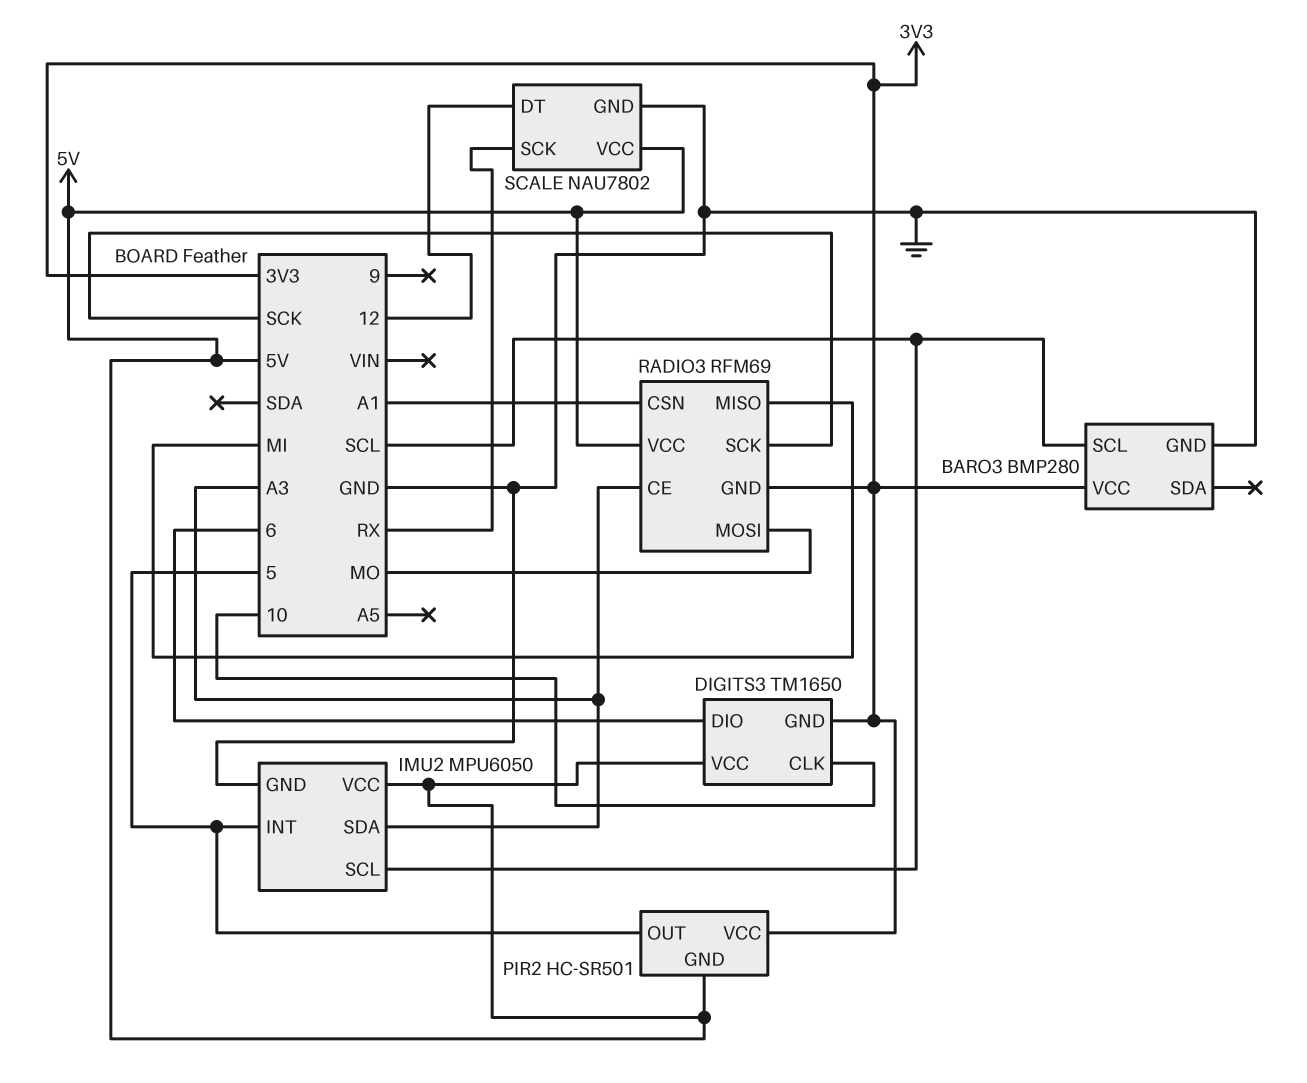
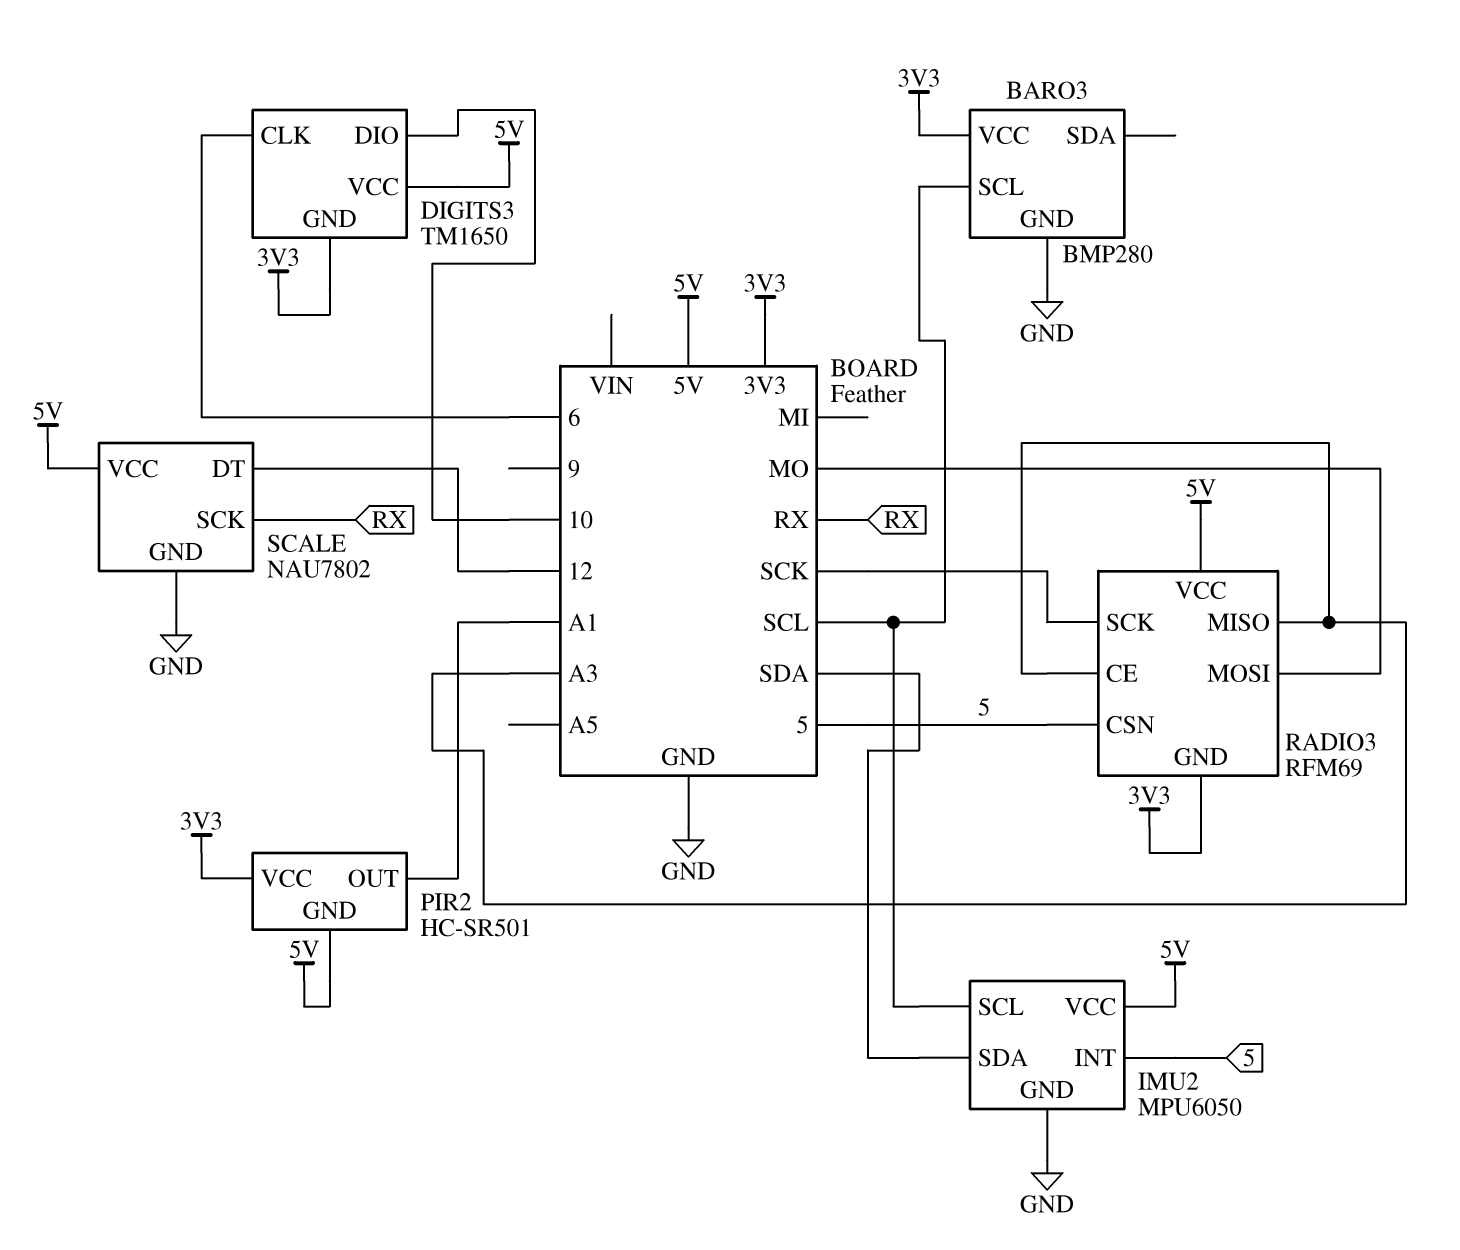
DIGITS3 pin CLK: 10 -> 6
DIGITS3 pin DIO: 6 -> 10
IMU2 pin SDA: A3 -> SDA
PIR2 pin OUT: 5 -> A1
RADIO3 pin CSN: A1 -> 5
RADIO3 pin MISO: MI -> A3

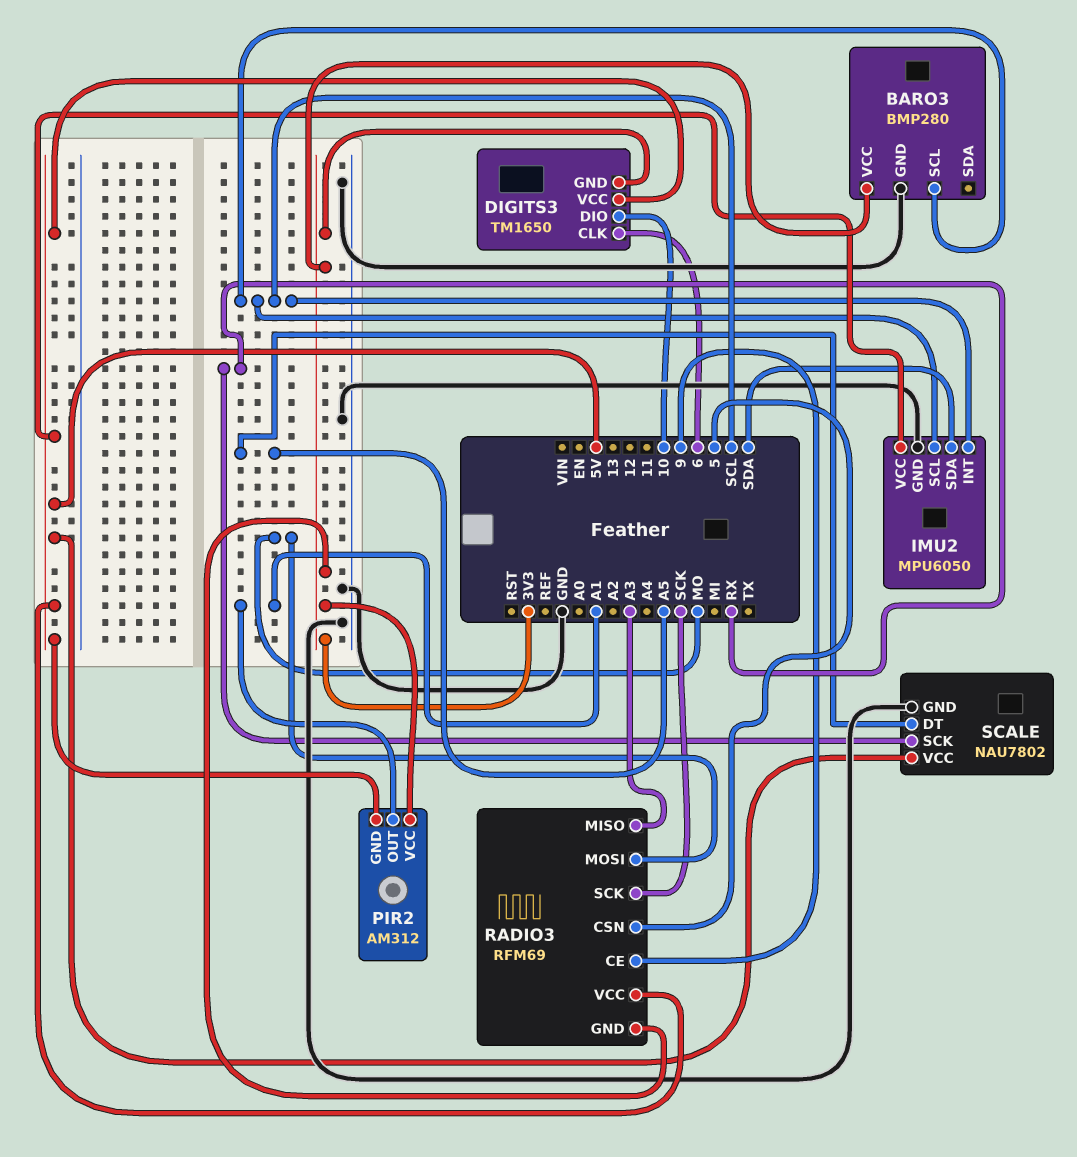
IMU2 pin INT: 5 -> SCL
PIR2: HC-SR501 -> AM312
RADIO3 pin CE: A3 -> 9
SCALE pin DT: 12 -> A5

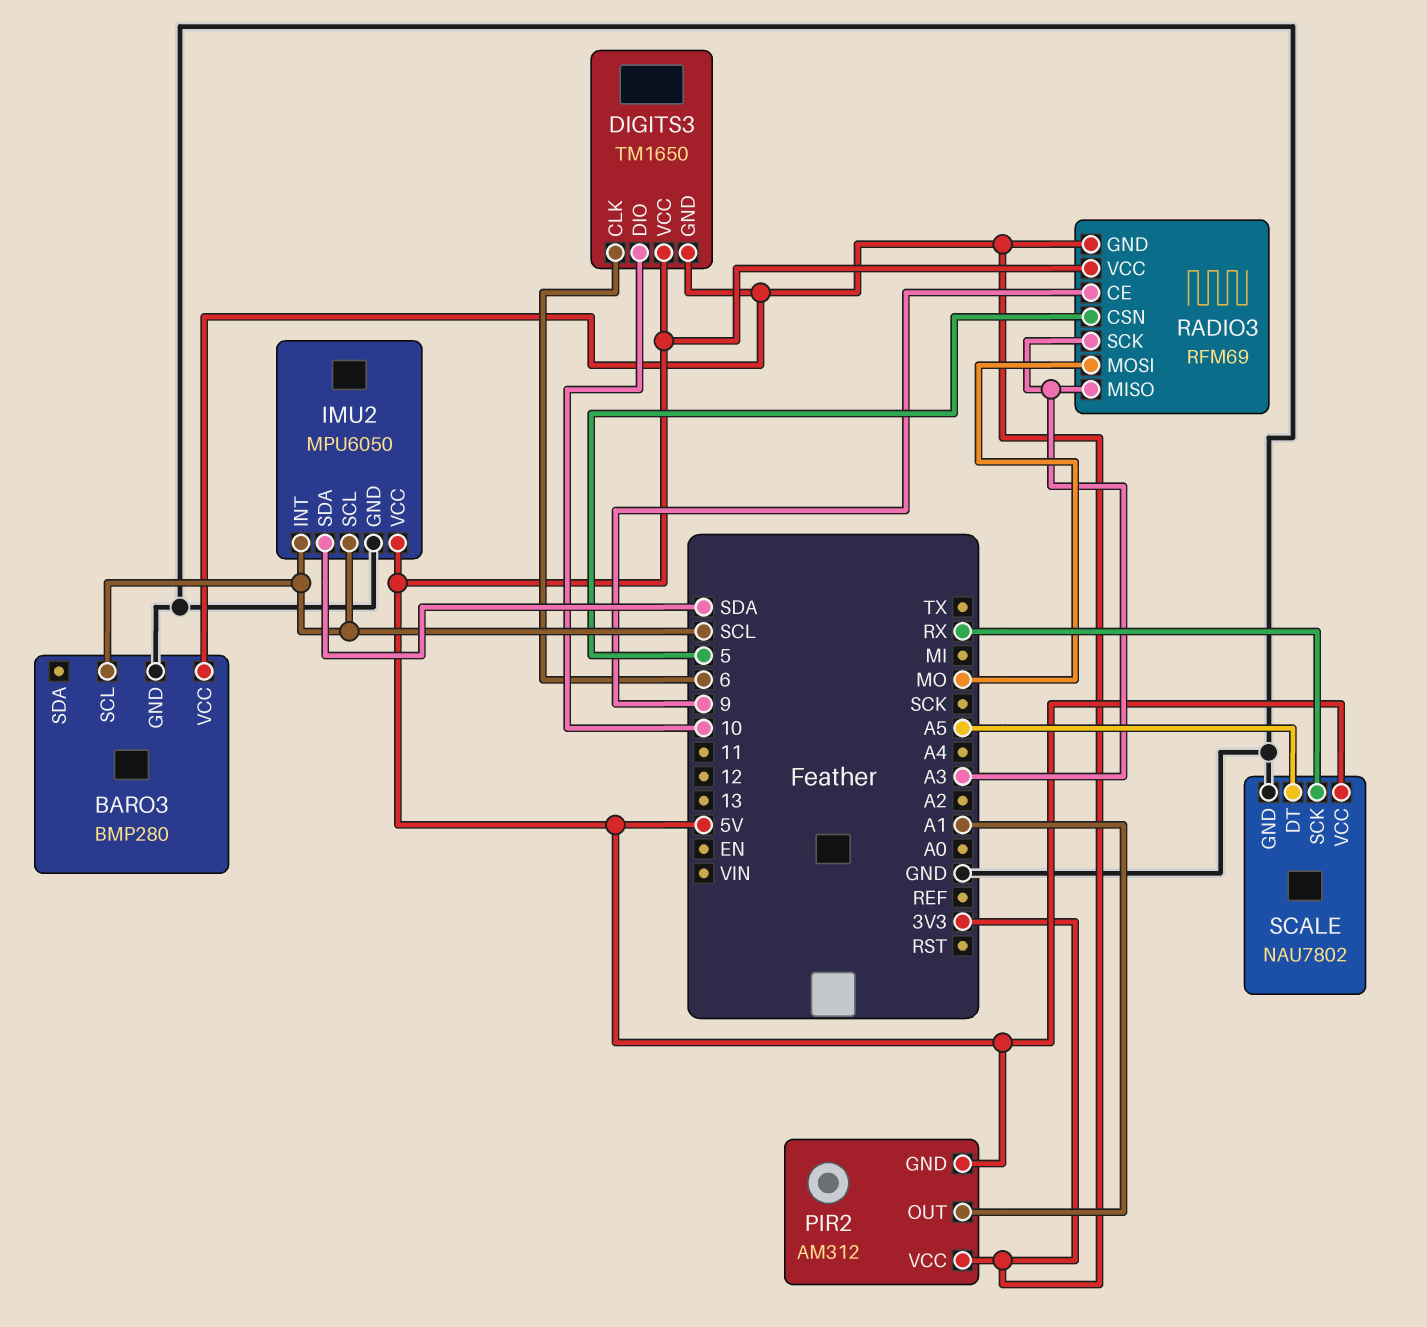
RADIO3 pin SCK: SCK -> A3

